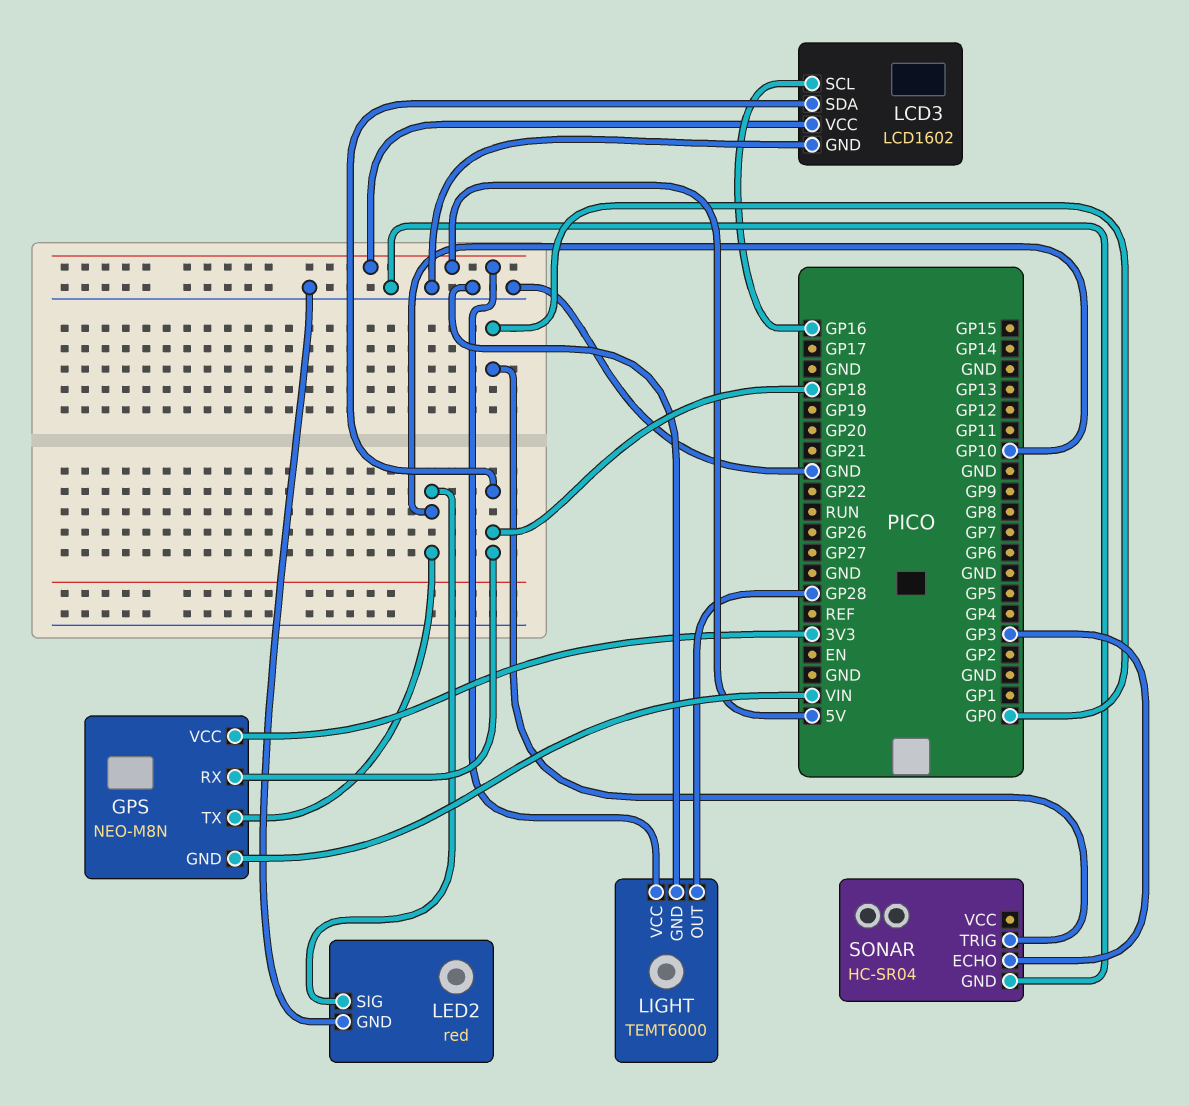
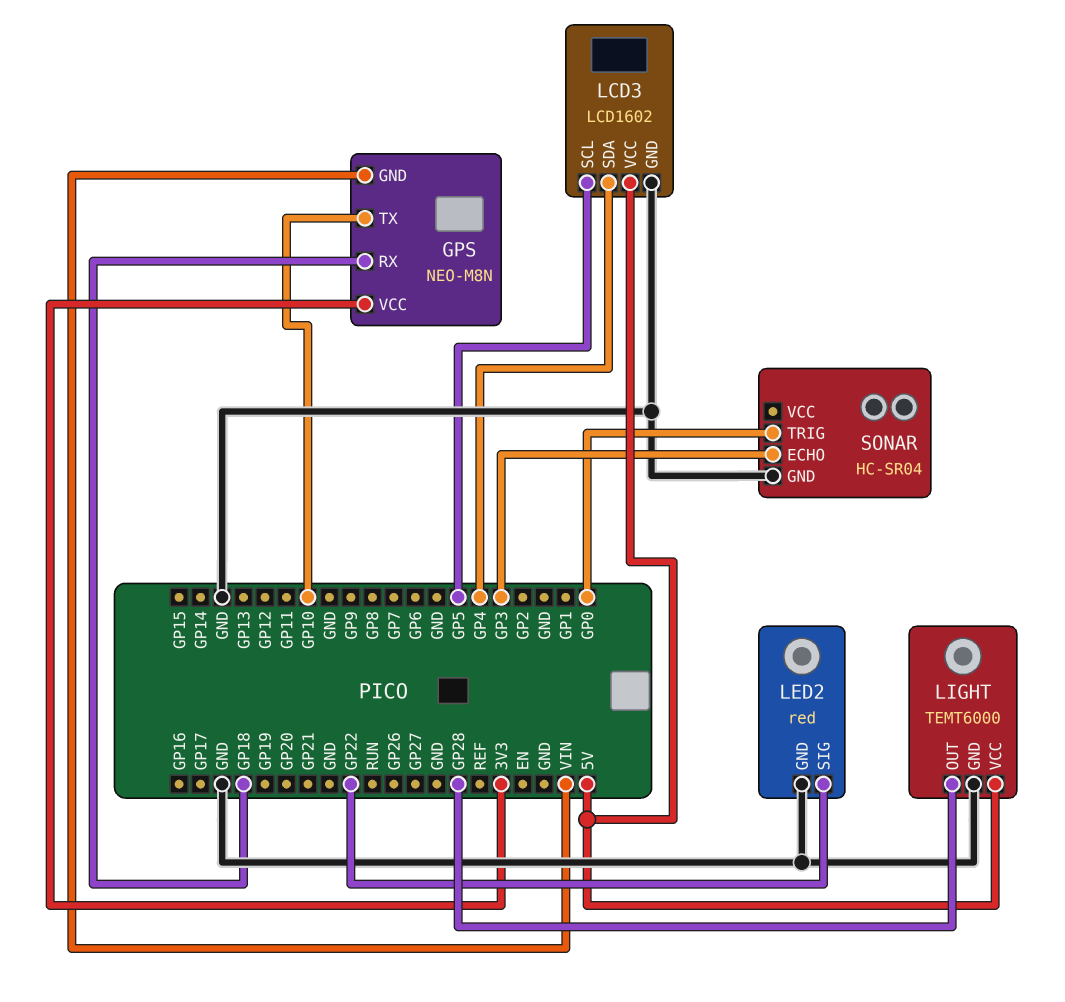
LCD3 pin SCL: GP16 -> GP5
LCD3 pin SDA: GP18 -> GP4
LED2 pin SIG: GP10 -> GP22

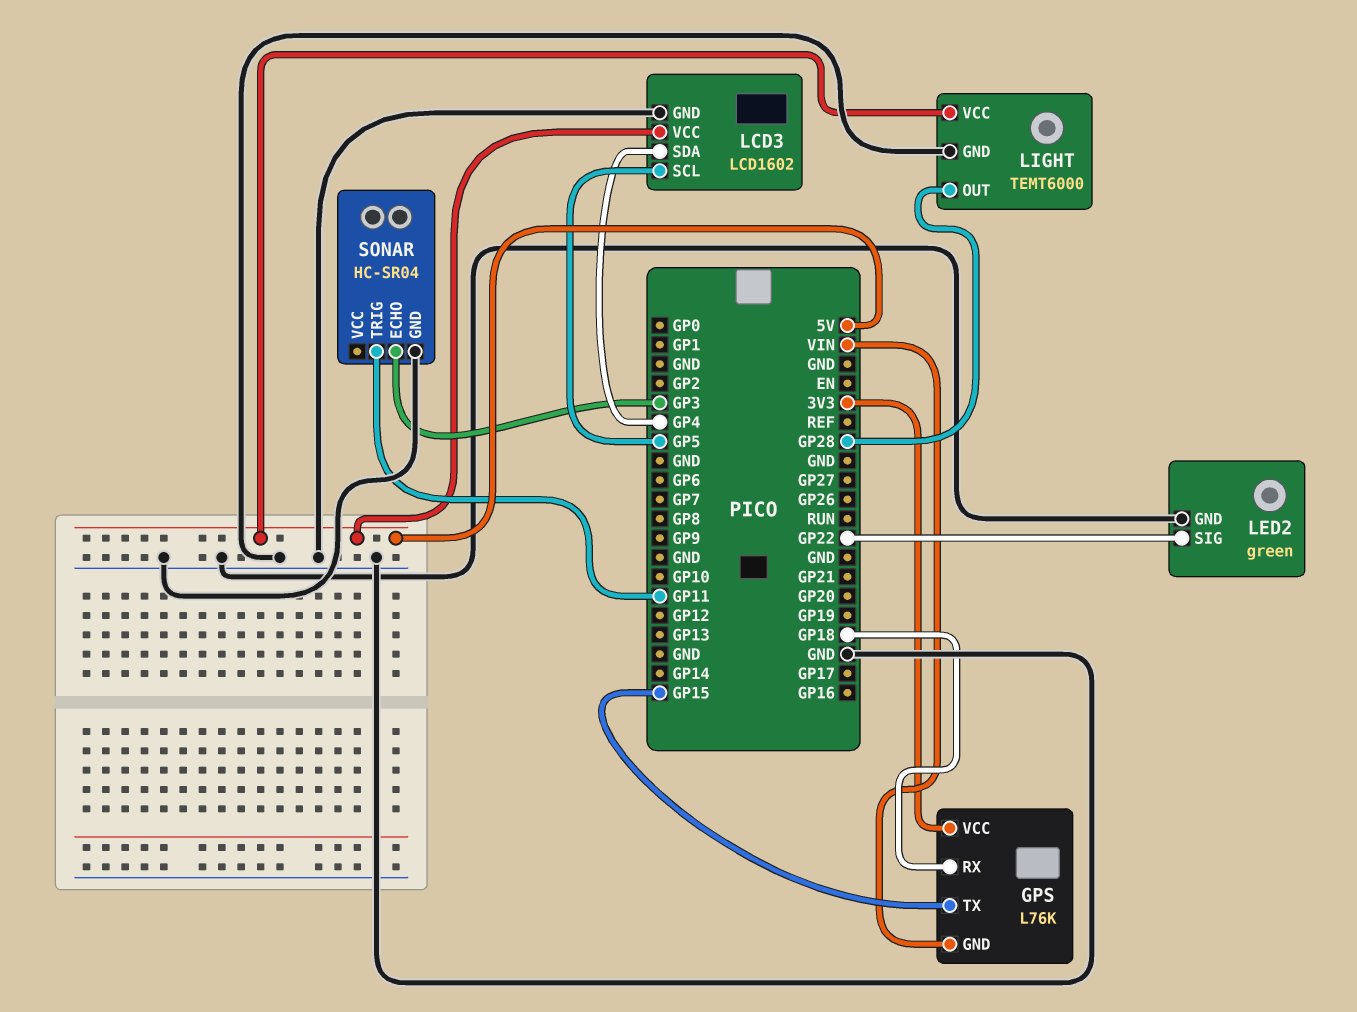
GPS: NEO-M8N -> L76K
GPS pin TX: GP10 -> GP15
LED2: red -> green
SONAR pin TRIG: GP0 -> GP11

